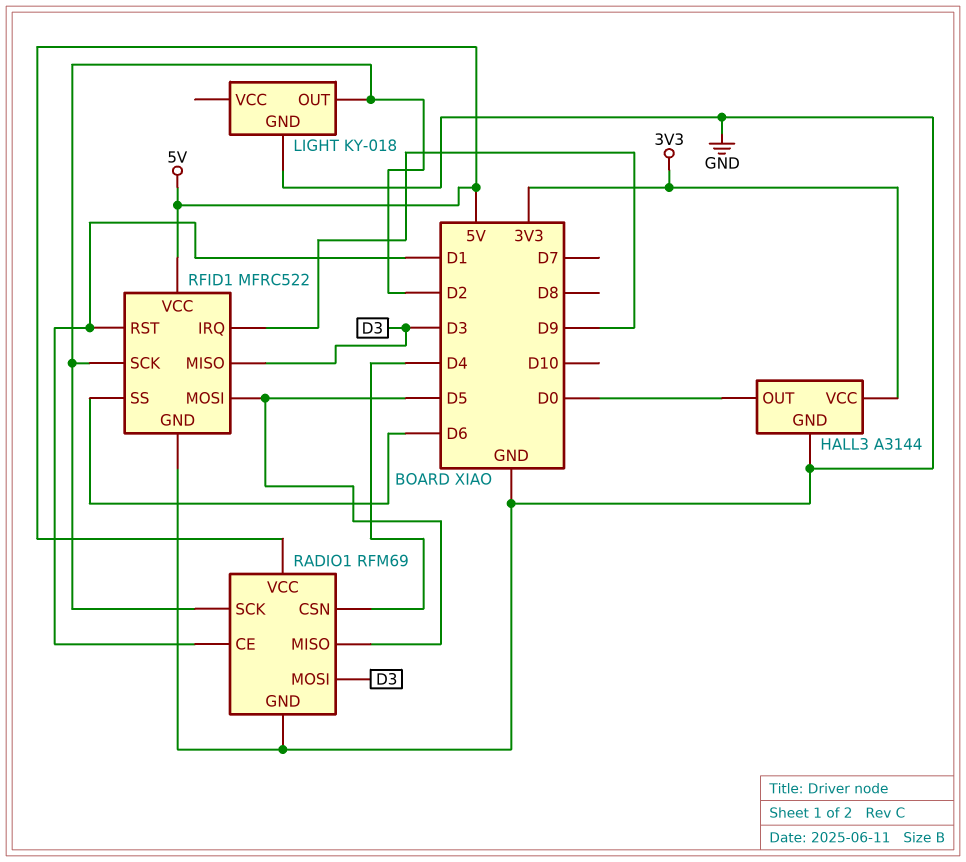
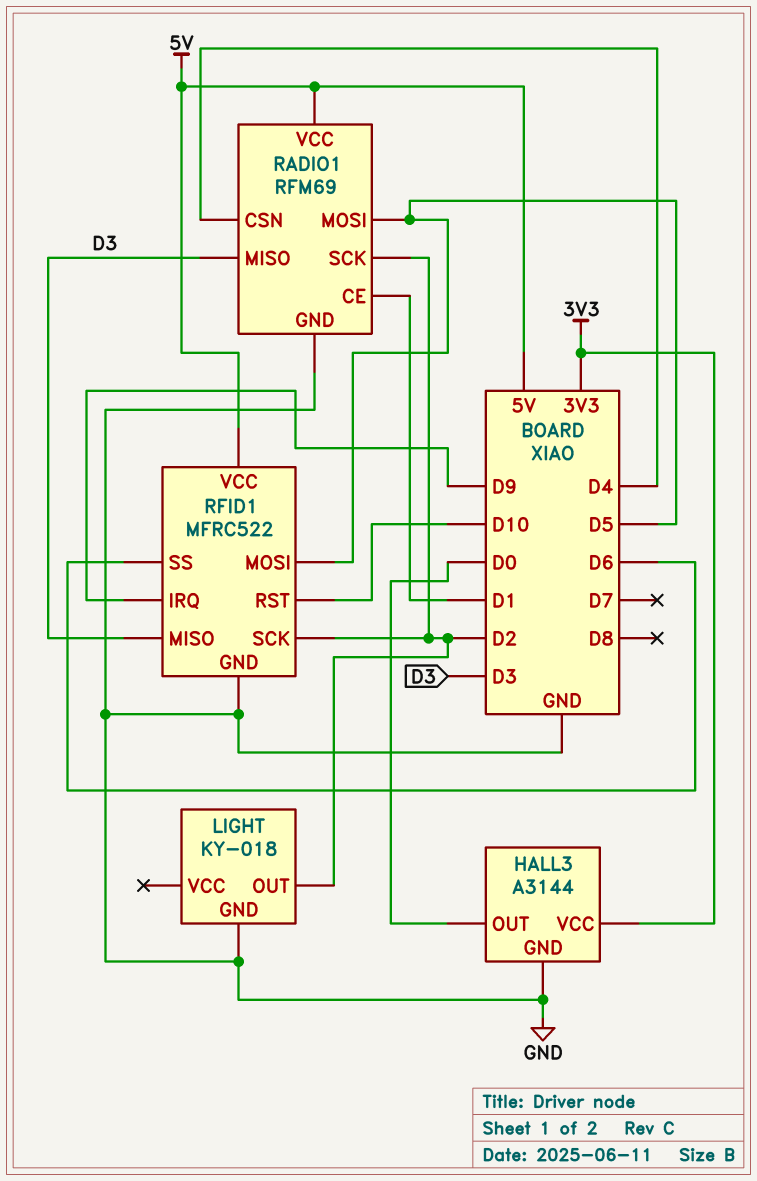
RADIO1 pin MISO: D5 -> D3
RADIO1 pin MOSI: D3 -> D5
RFID1 pin RST: D1 -> D10

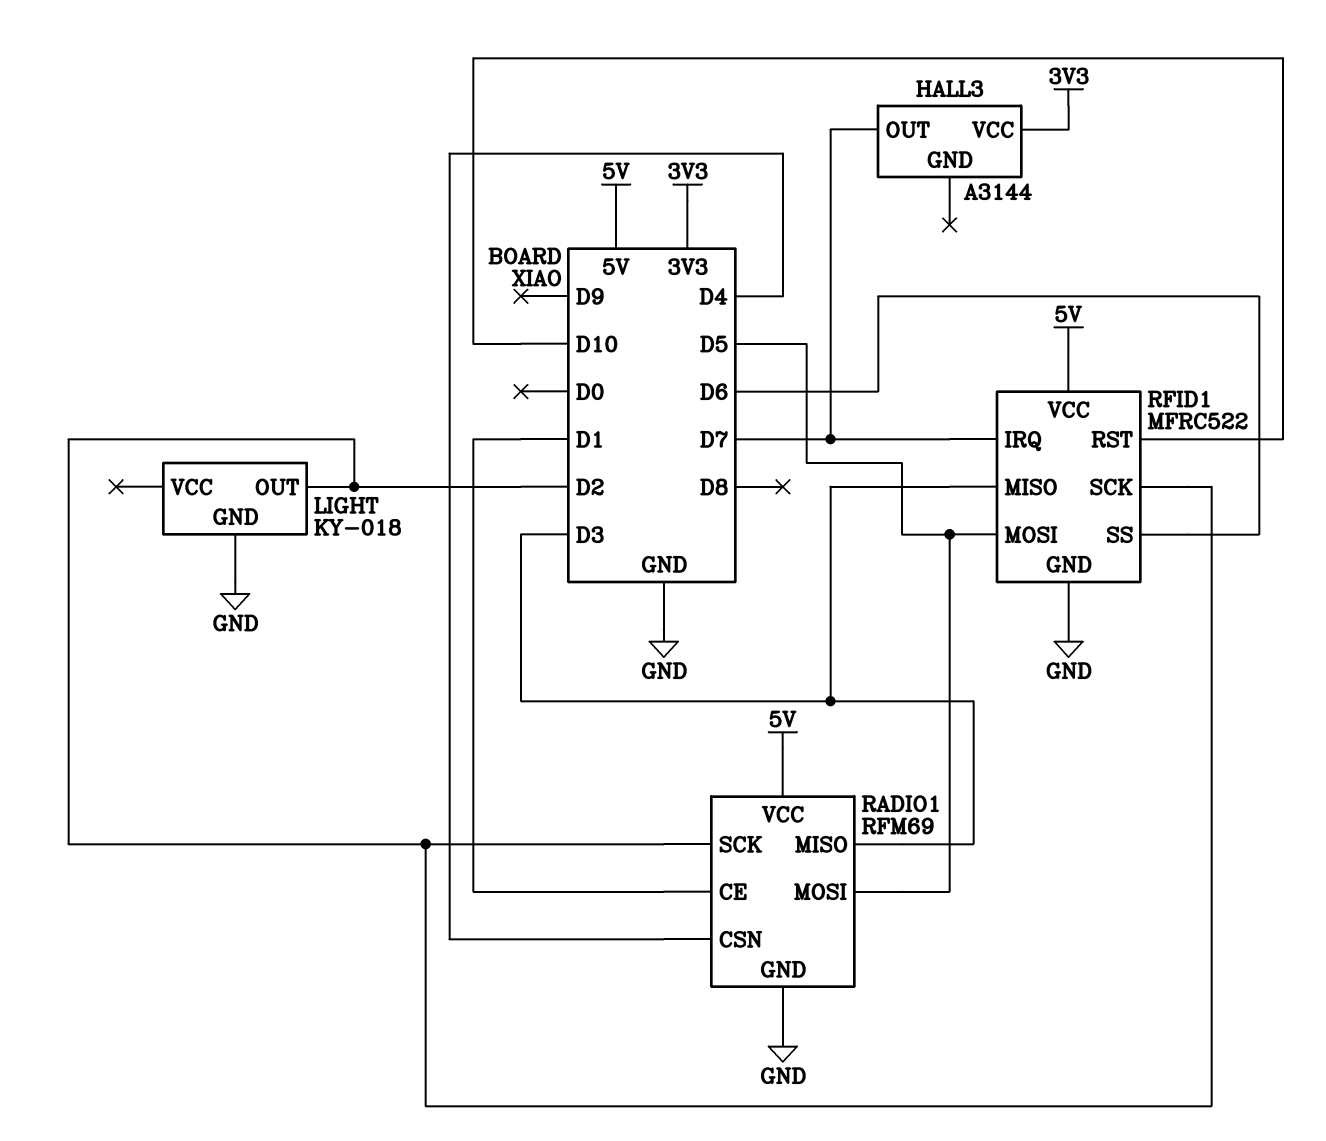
HALL3 pin GND: GND -> none
HALL3 pin OUT: D0 -> D7
RFID1 pin IRQ: D9 -> D7

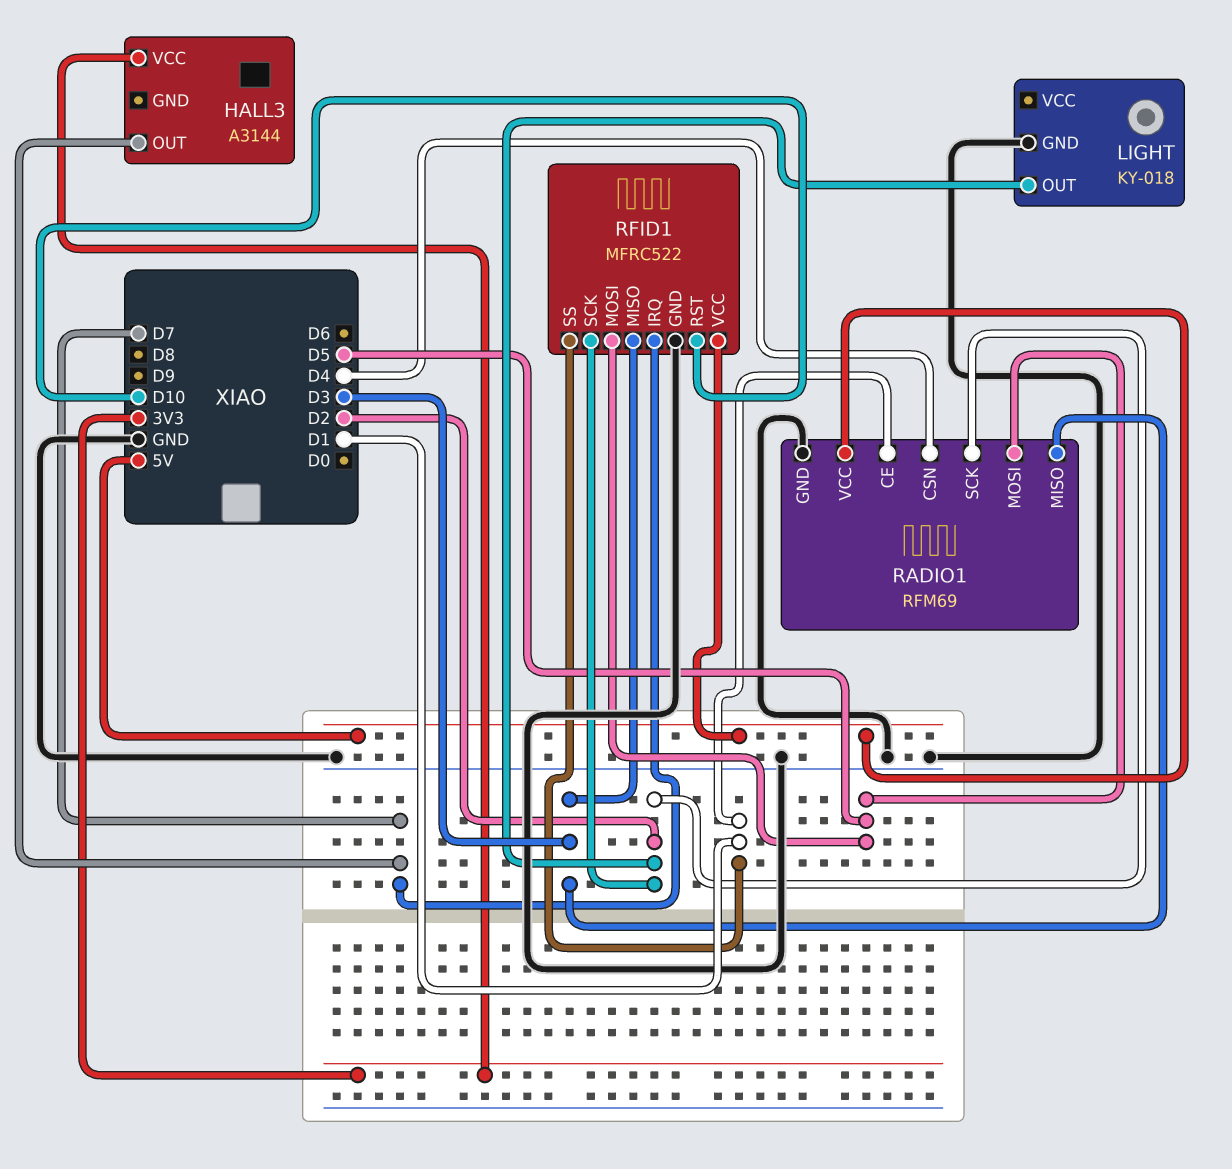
RFID1 pin SS: D6 -> D1

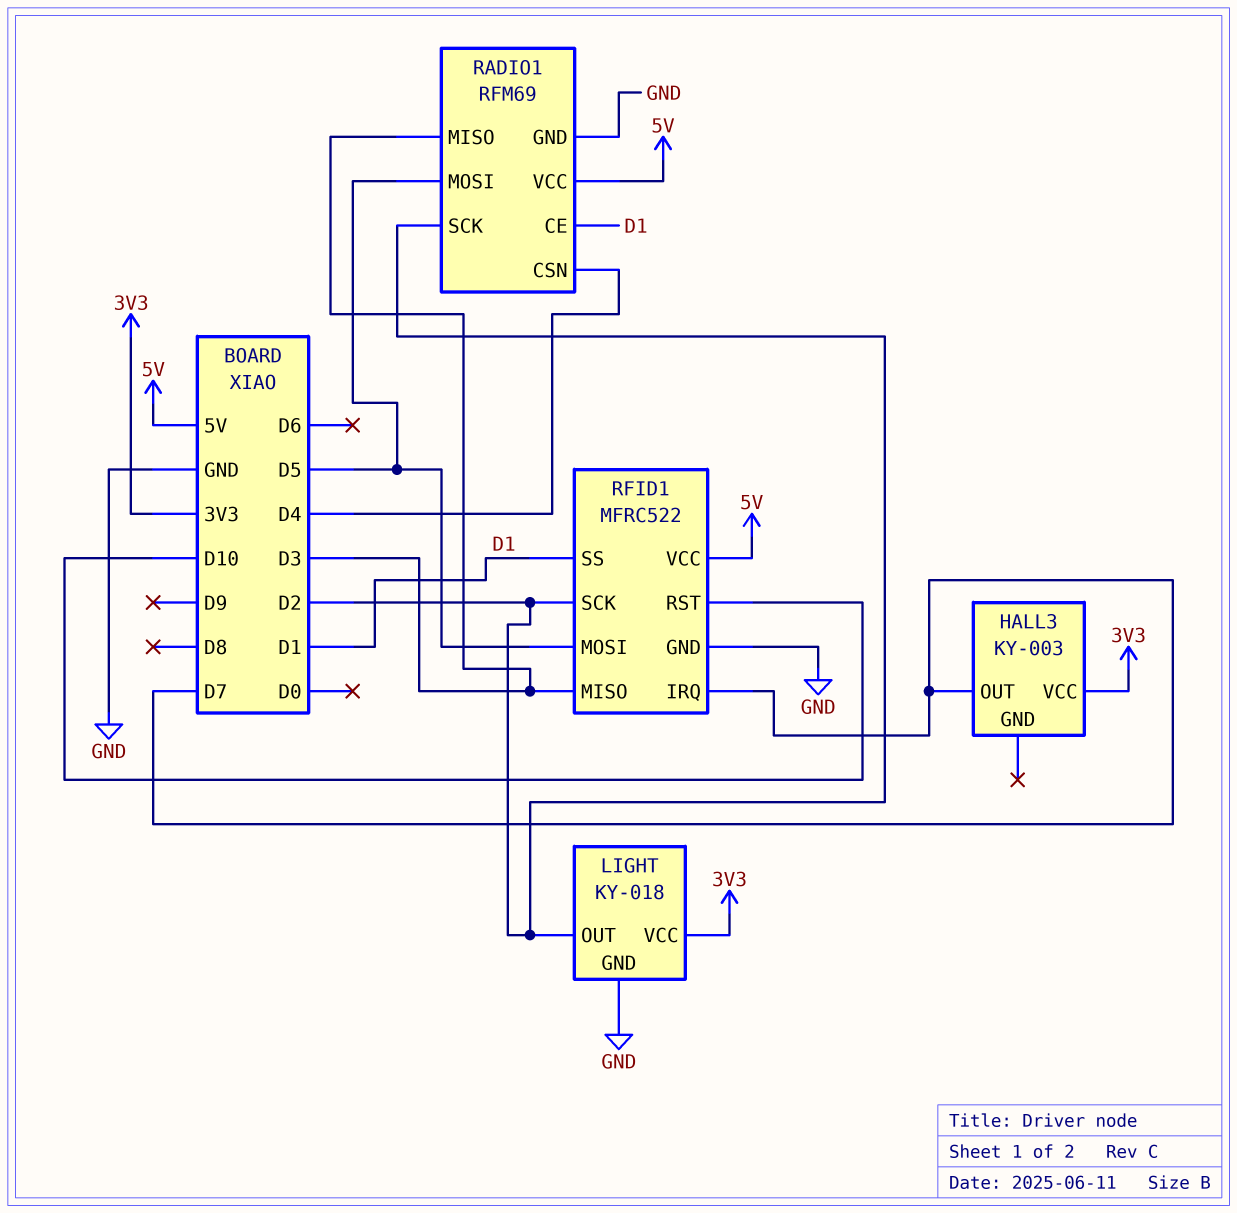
HALL3: A3144 -> KY-003
LIGHT pin VCC: none -> 3V3

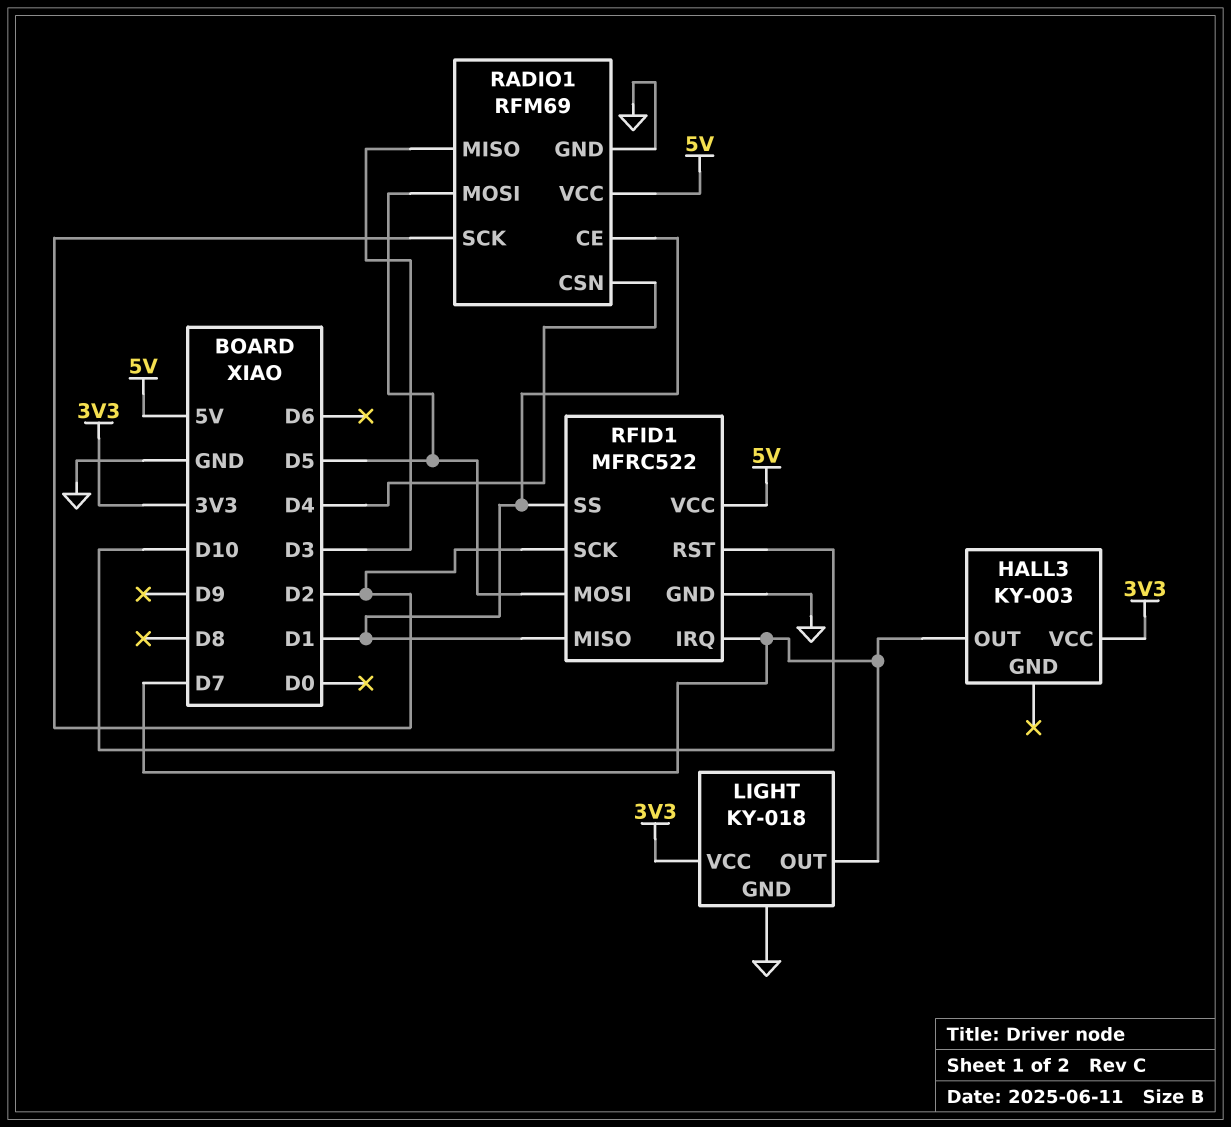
LIGHT pin OUT: D2 -> D7
RFID1 pin MISO: D3 -> D1

